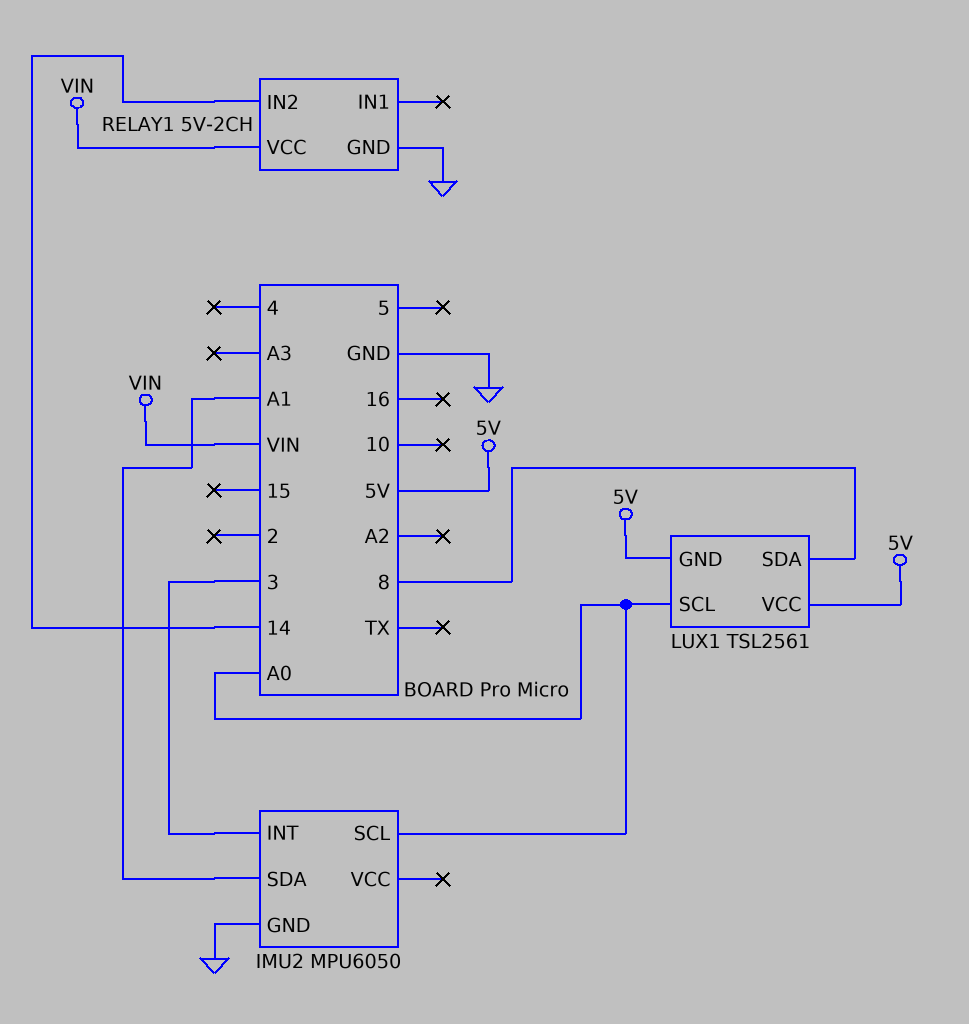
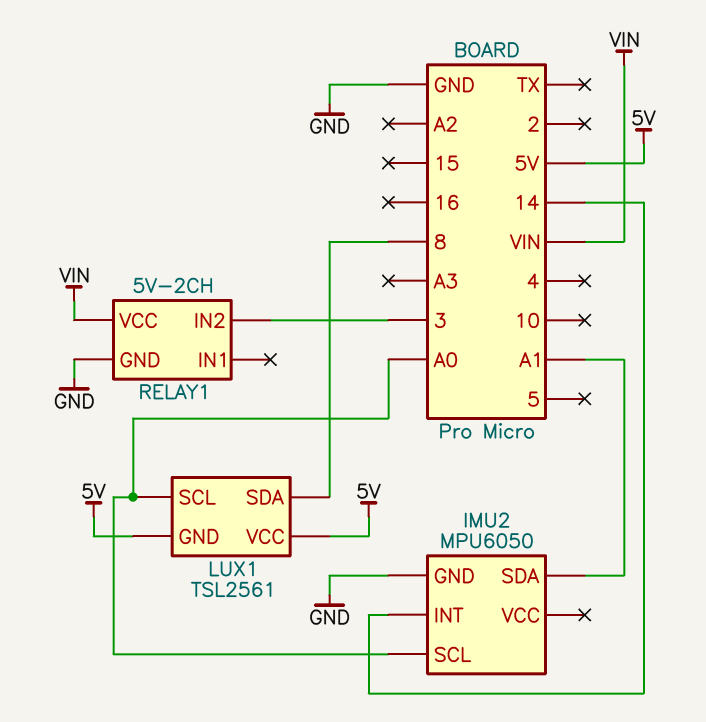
IMU2 pin INT: 3 -> 14
RELAY1 pin IN2: 14 -> 3

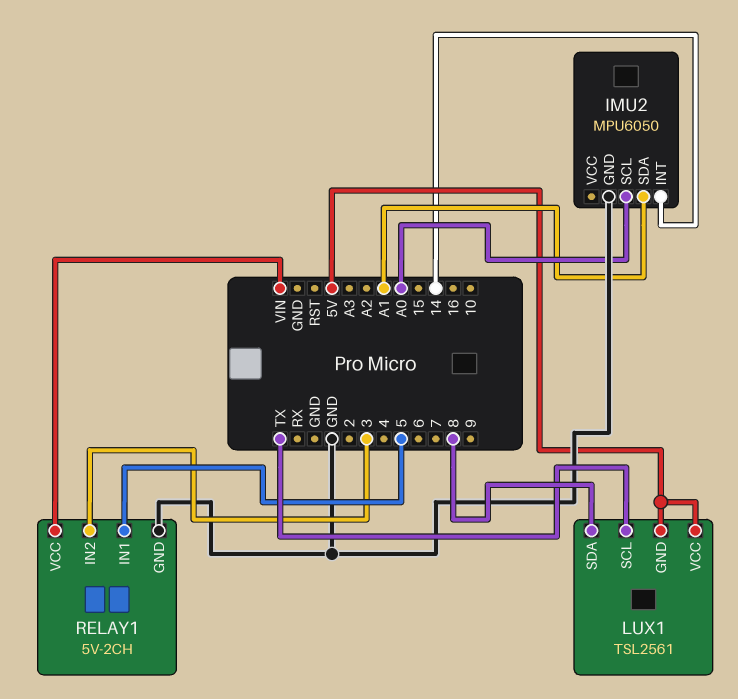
LUX1 pin SCL: A0 -> TX
RELAY1 pin IN1: none -> 5

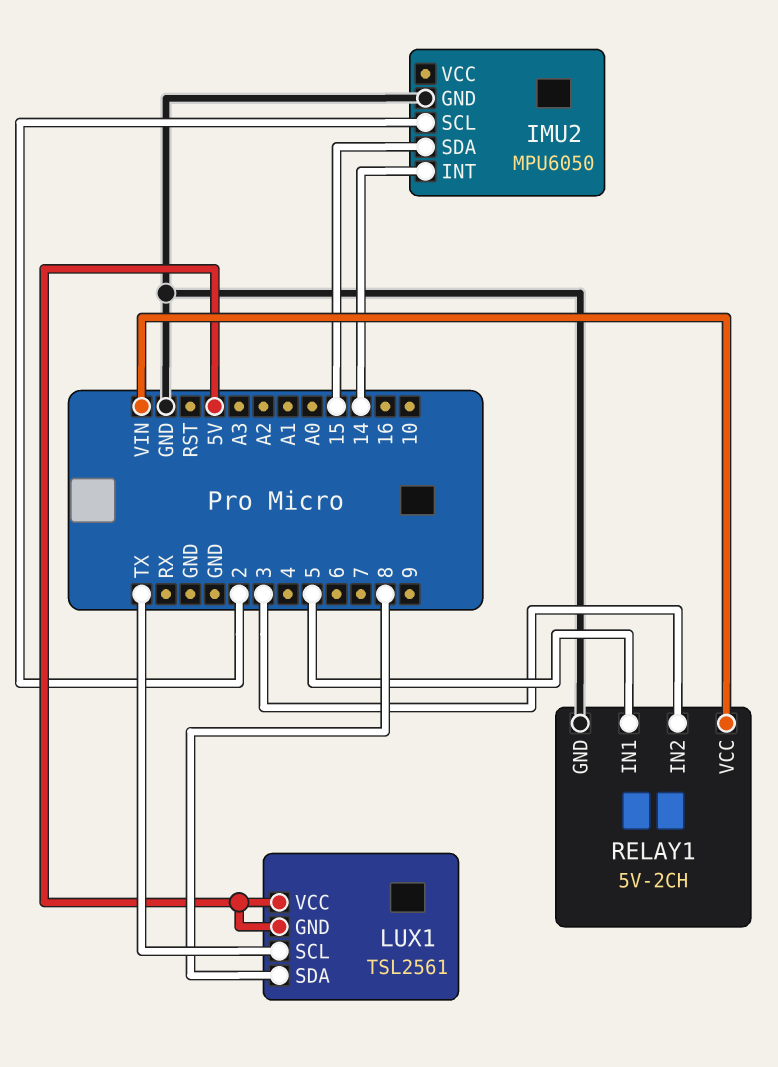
IMU2 pin SCL: A0 -> 2
IMU2 pin SDA: A1 -> 15

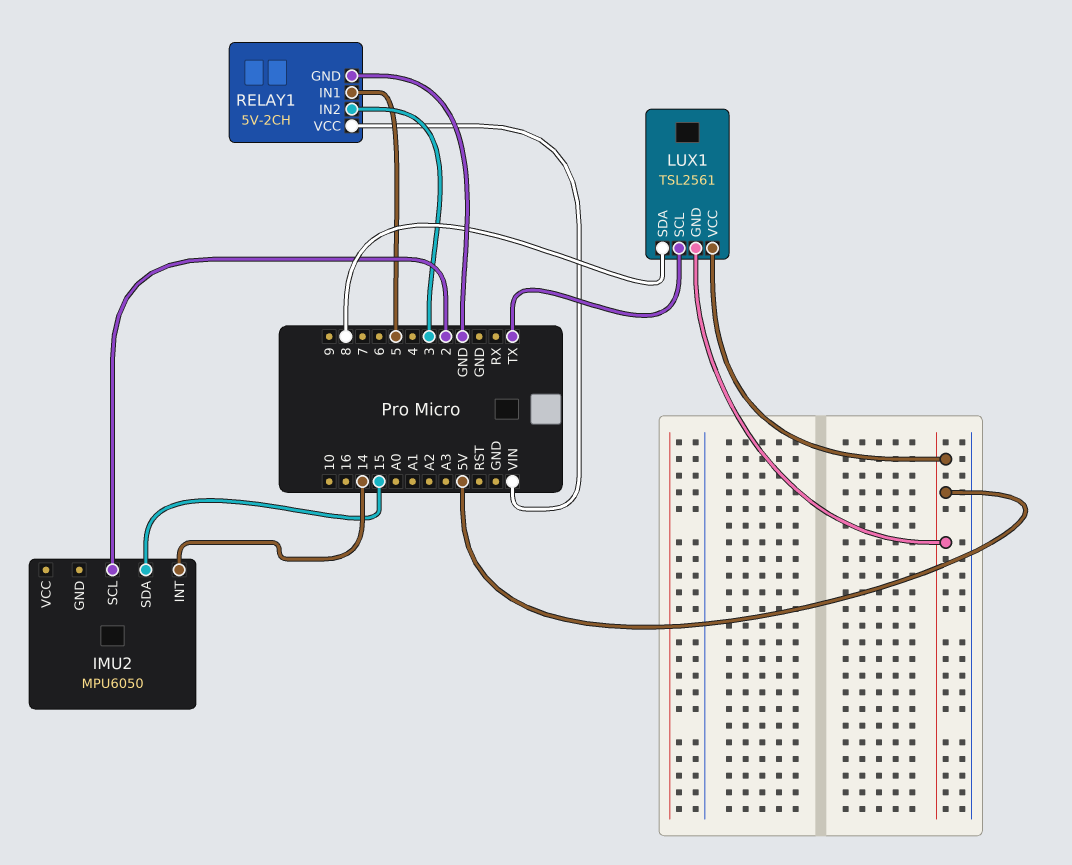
IMU2 pin GND: GND -> none

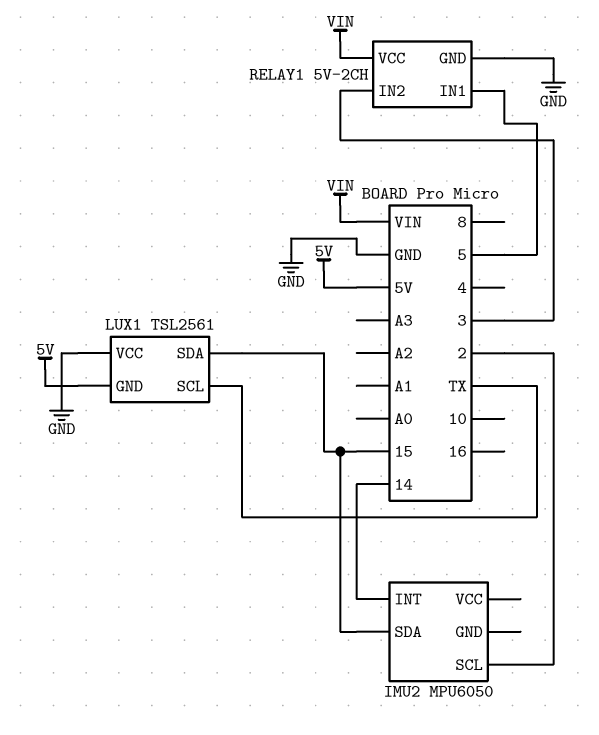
LUX1 pin SDA: 8 -> 15
LUX1 pin VCC: 5V -> GND

